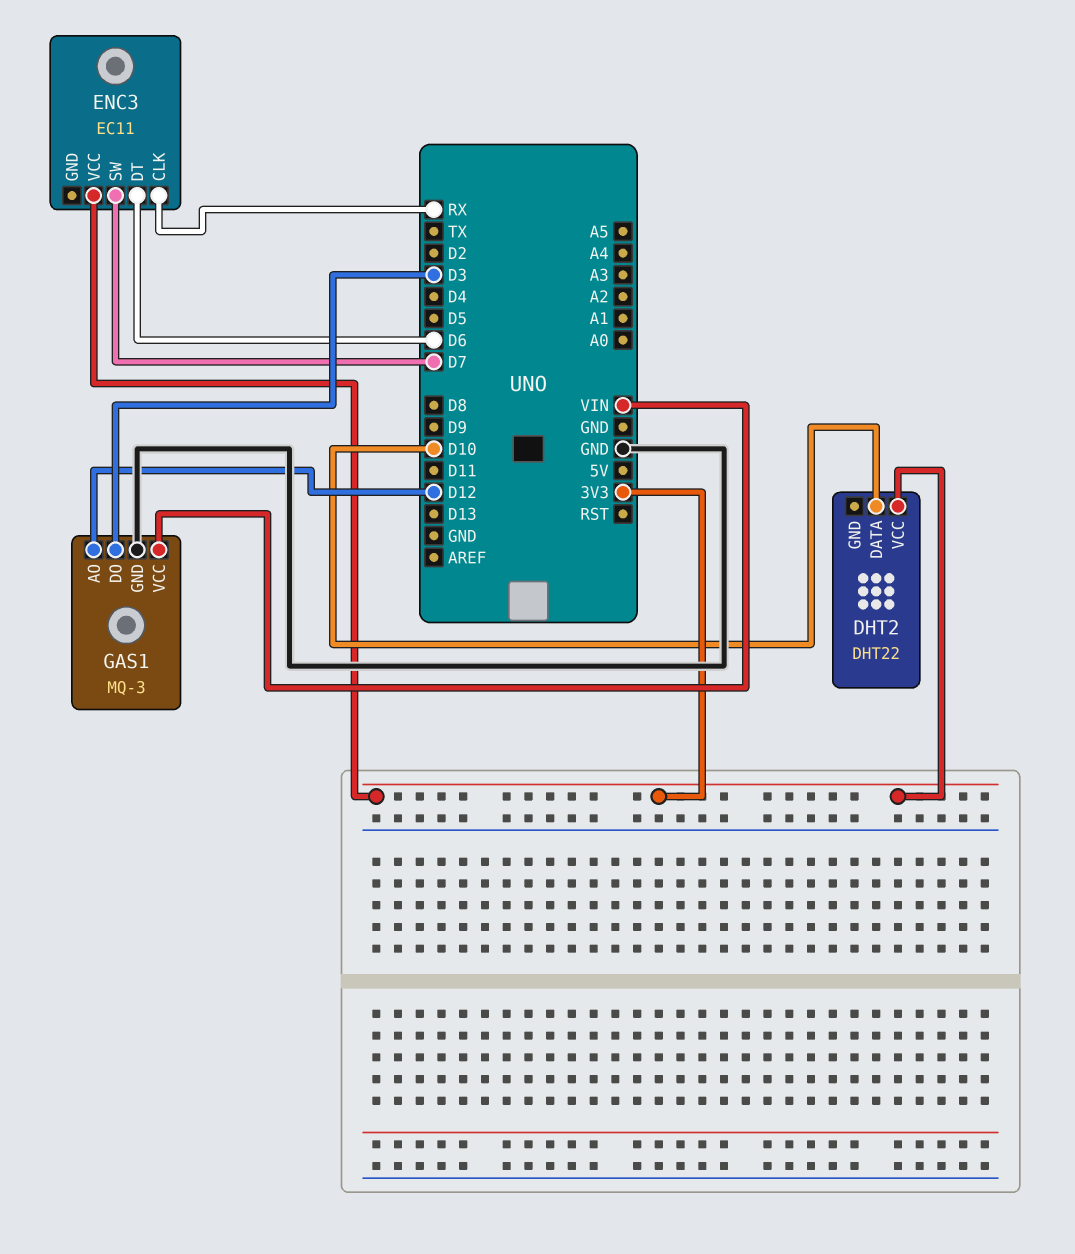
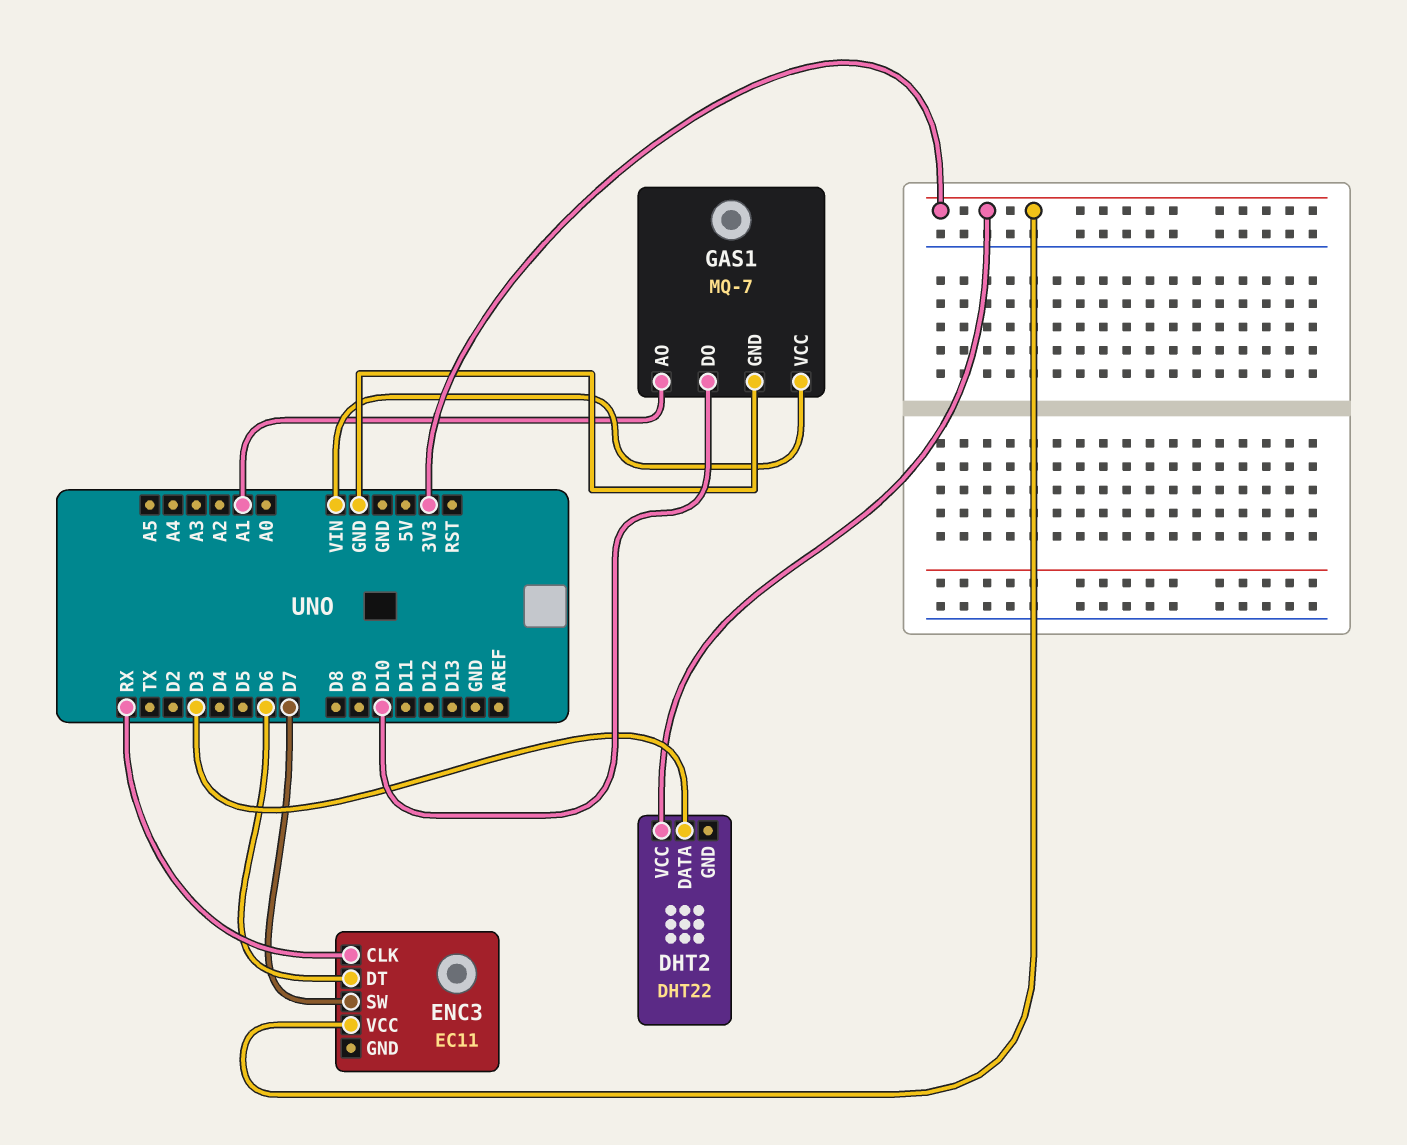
DHT2 pin DATA: D10 -> D3
GAS1: MQ-3 -> MQ-7
GAS1 pin AO: D12 -> A1
GAS1 pin DO: D3 -> D10

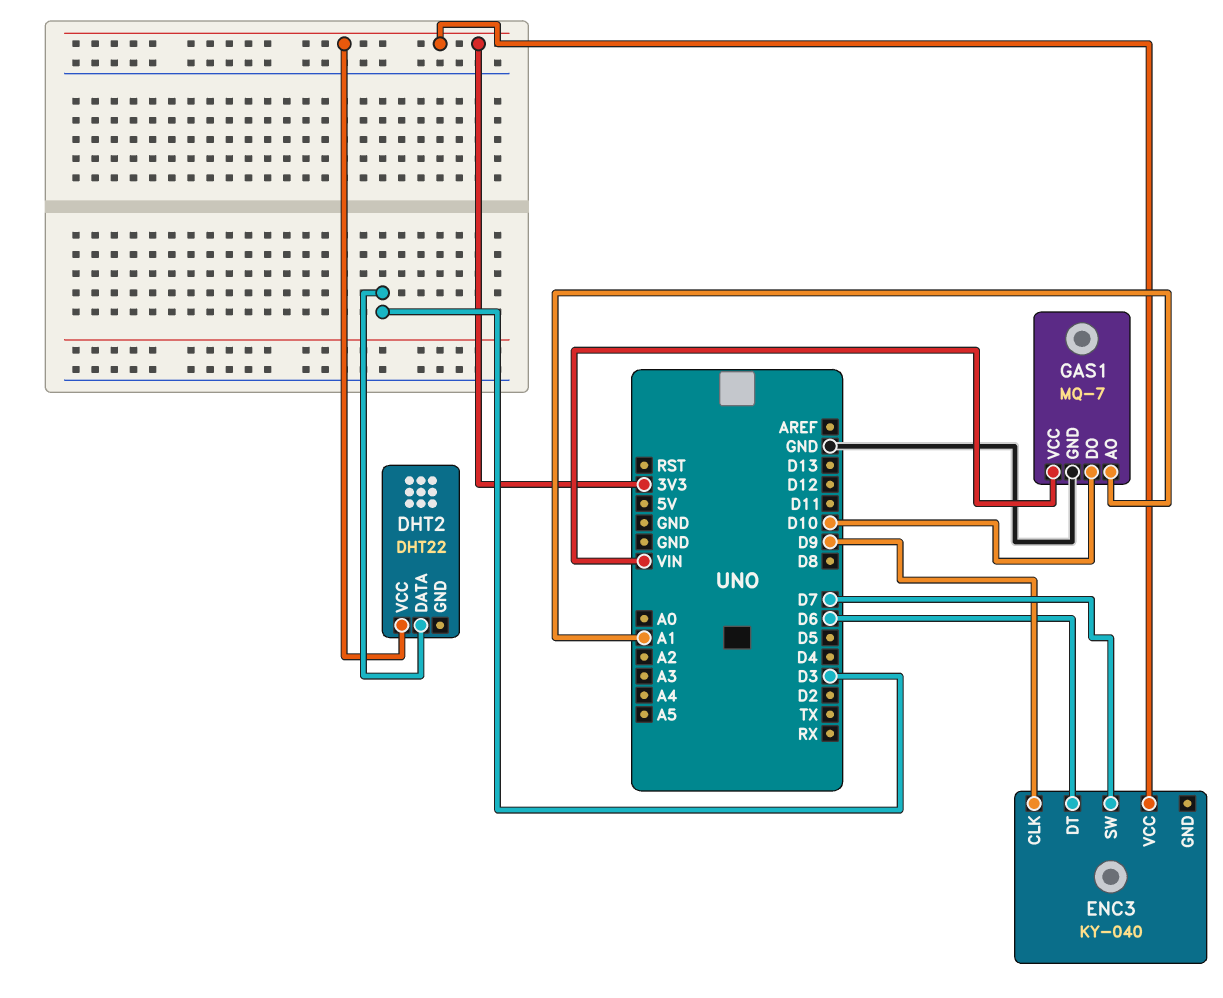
ENC3: EC11 -> KY-040
ENC3 pin CLK: RX -> D9

